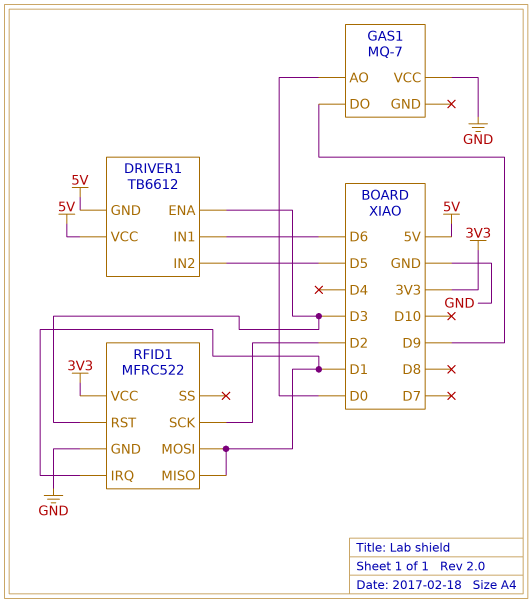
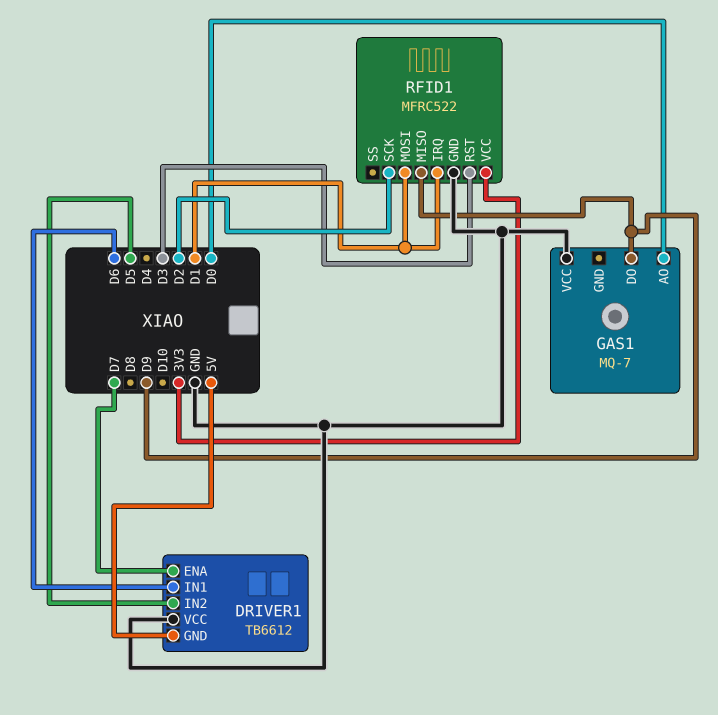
DRIVER1 pin ENA: D3 -> D7
DRIVER1 pin VCC: 5V -> GND
RFID1 pin MISO: D1 -> D9

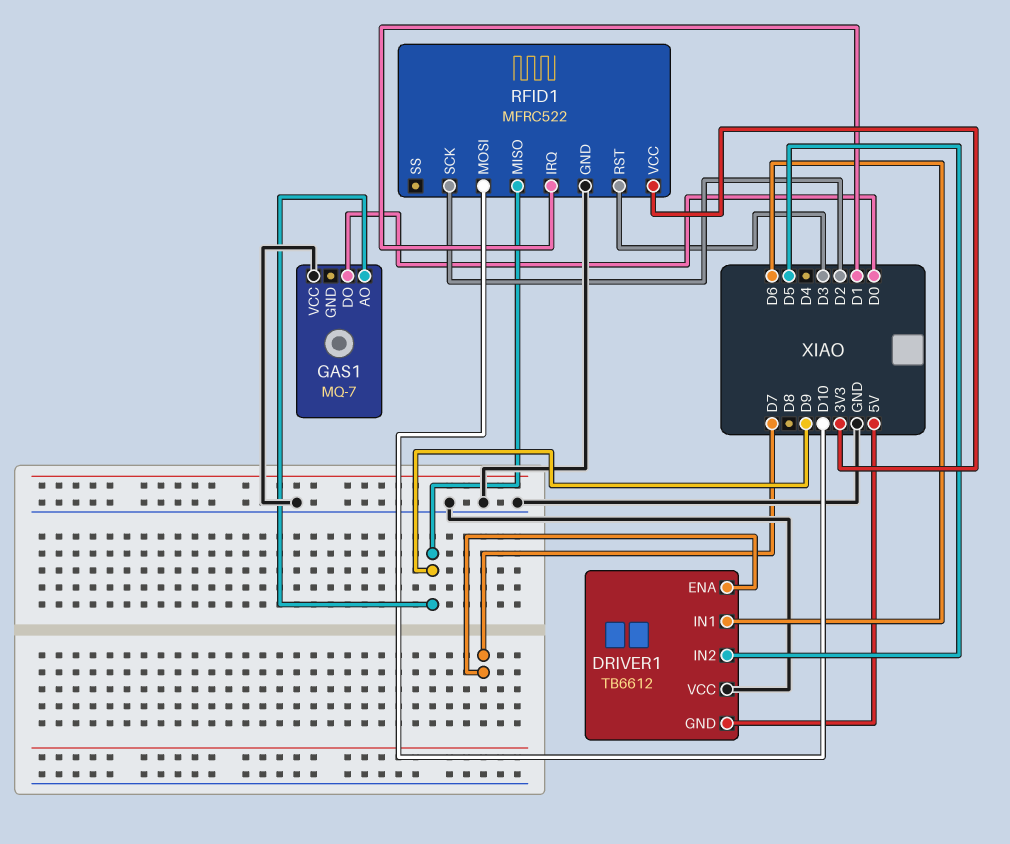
GAS1 pin AO: D0 -> D9
GAS1 pin DO: D9 -> D0
RFID1 pin MOSI: D1 -> D10

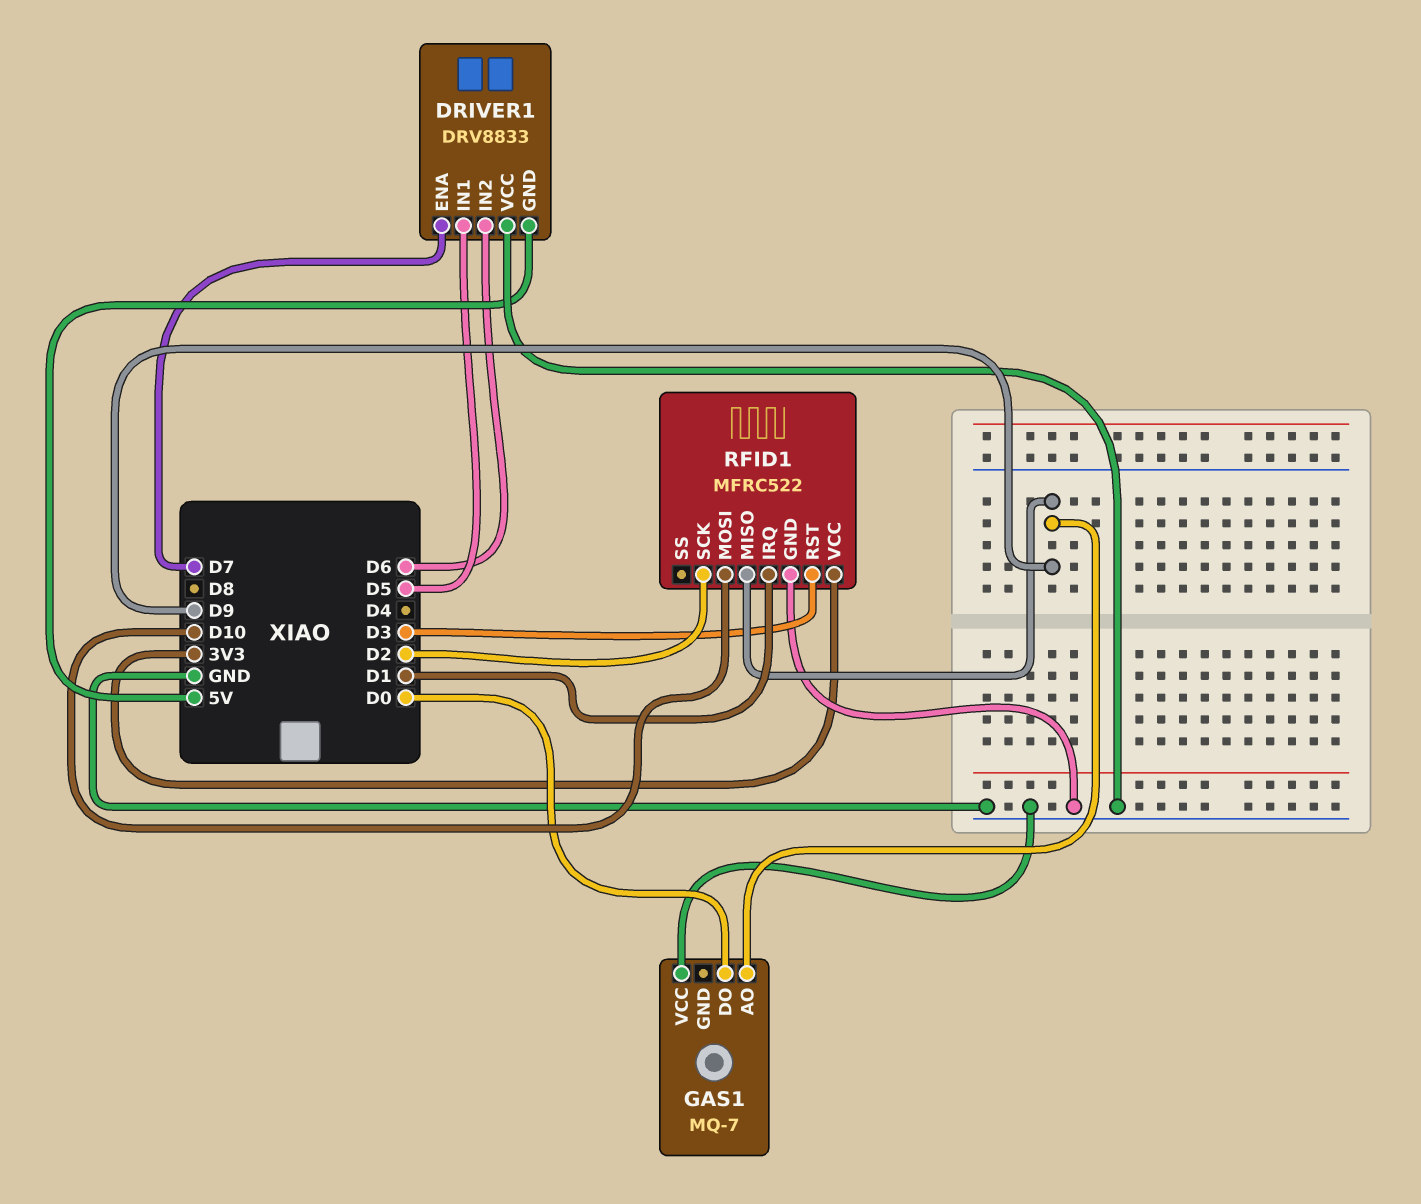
DRIVER1: TB6612 -> DRV8833
DRIVER1 pin IN1: D6 -> D5
DRIVER1 pin IN2: D5 -> D6

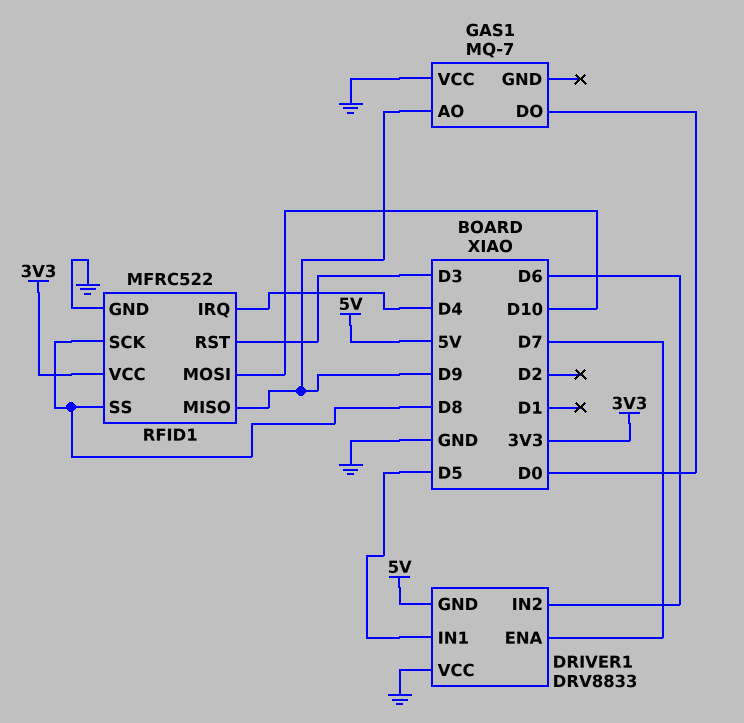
RFID1 pin IRQ: D1 -> D4
RFID1 pin SCK: D2 -> D8
RFID1 pin SS: none -> D8

